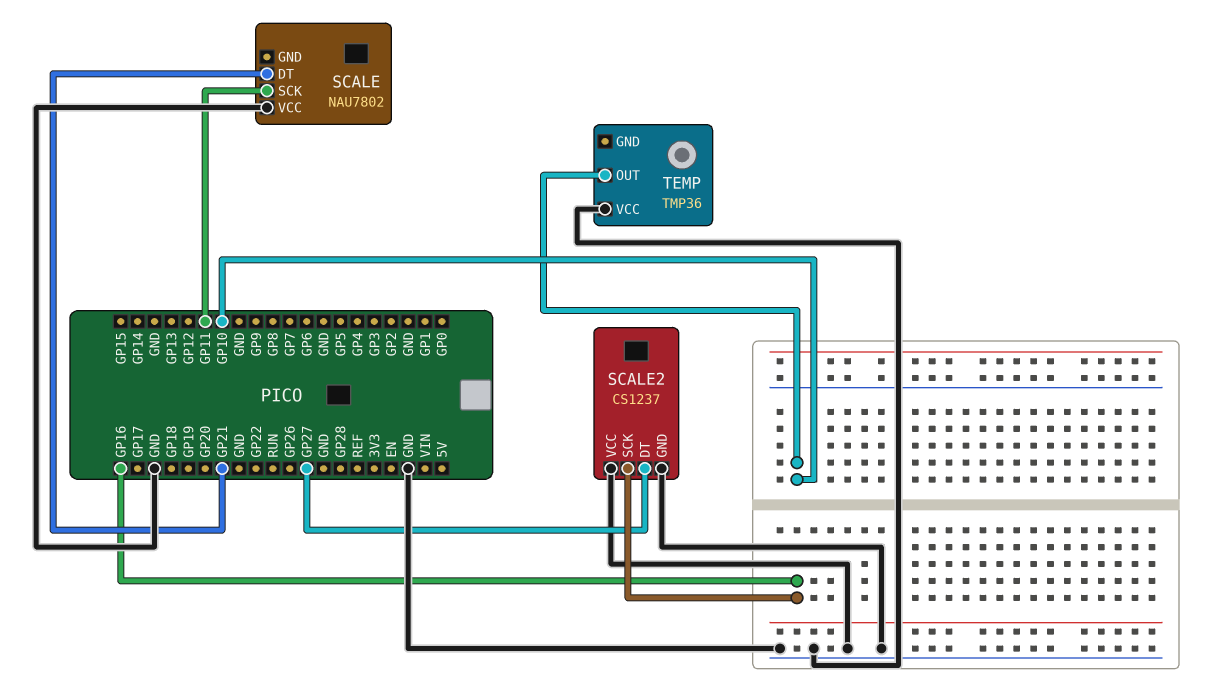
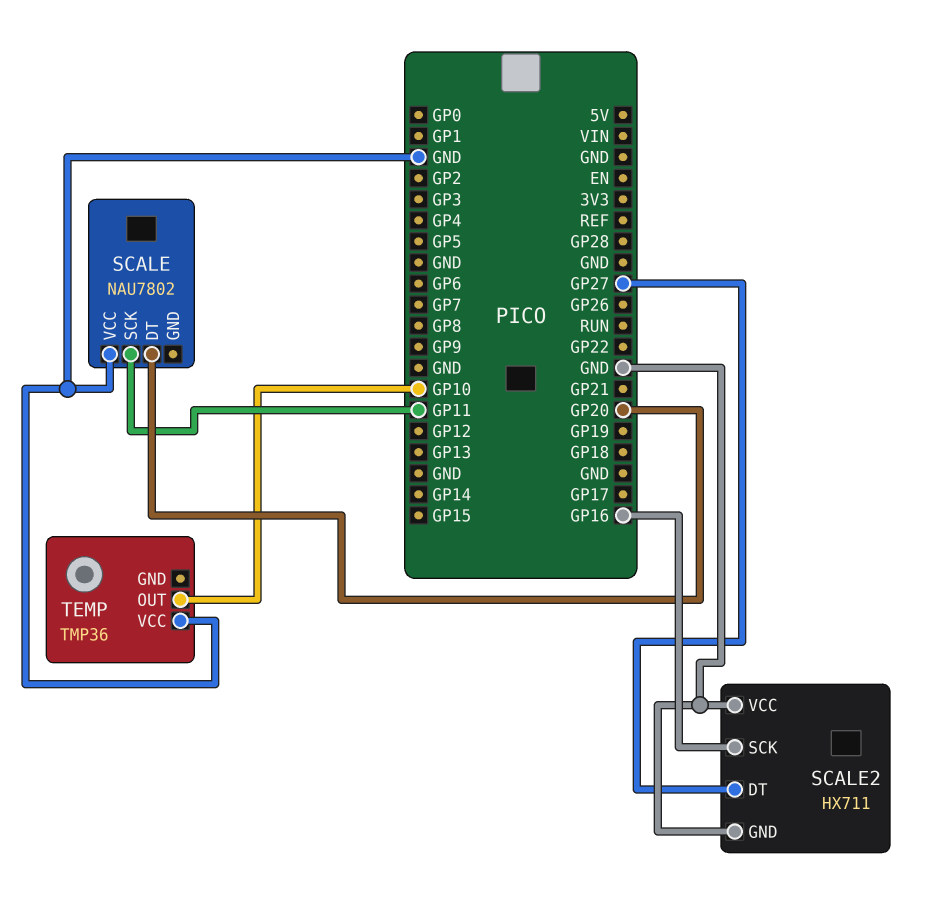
SCALE pin DT: GP21 -> GP20
SCALE2: CS1237 -> HX711

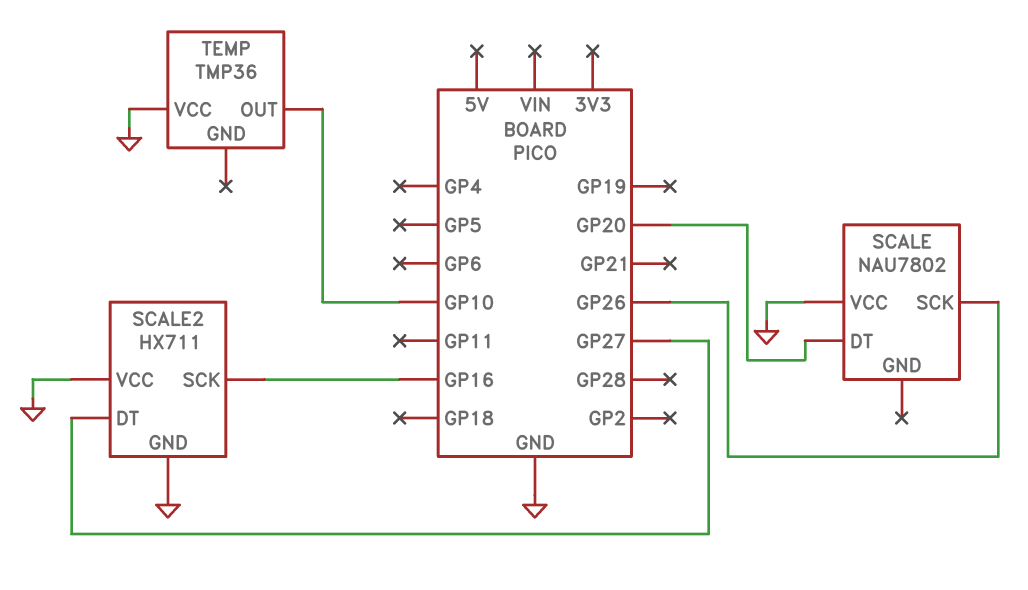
SCALE pin SCK: GP11 -> GP26

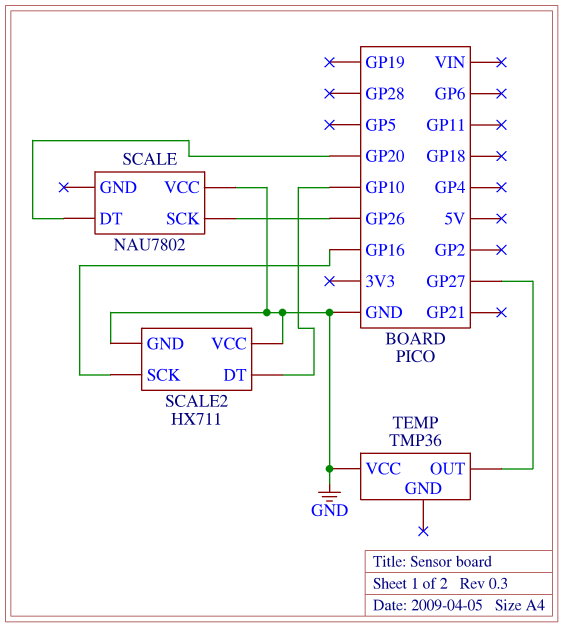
SCALE2 pin DT: GP27 -> GP10
TEMP pin OUT: GP10 -> GP27

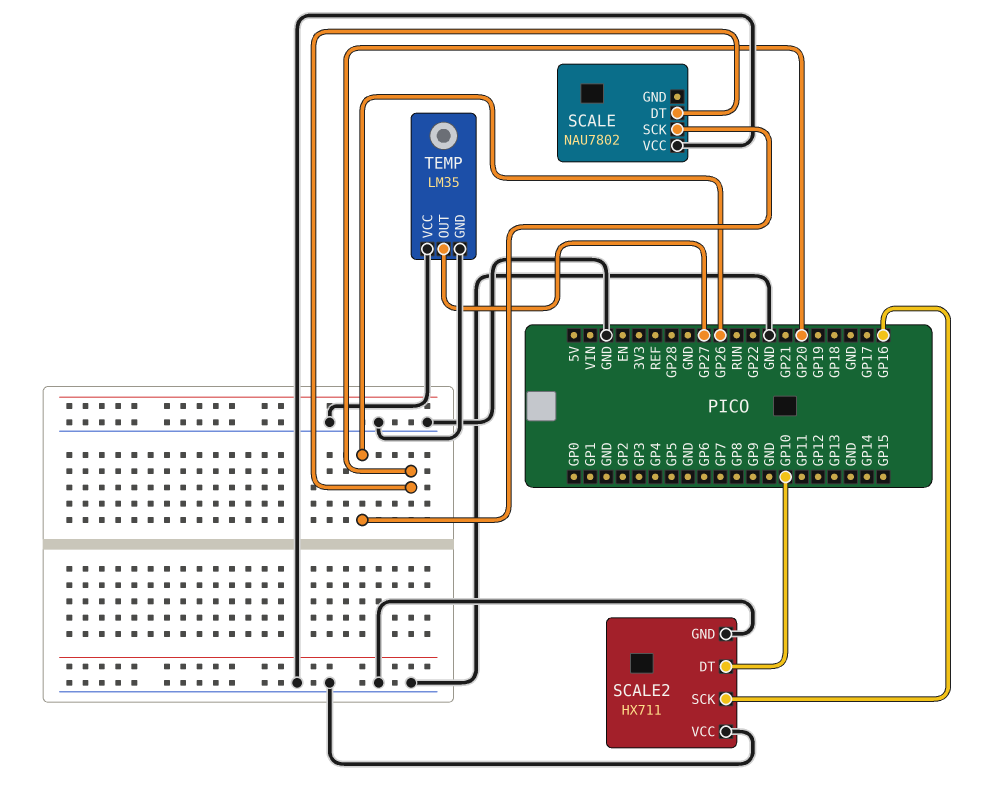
TEMP: TMP36 -> LM35
TEMP pin GND: none -> GND

